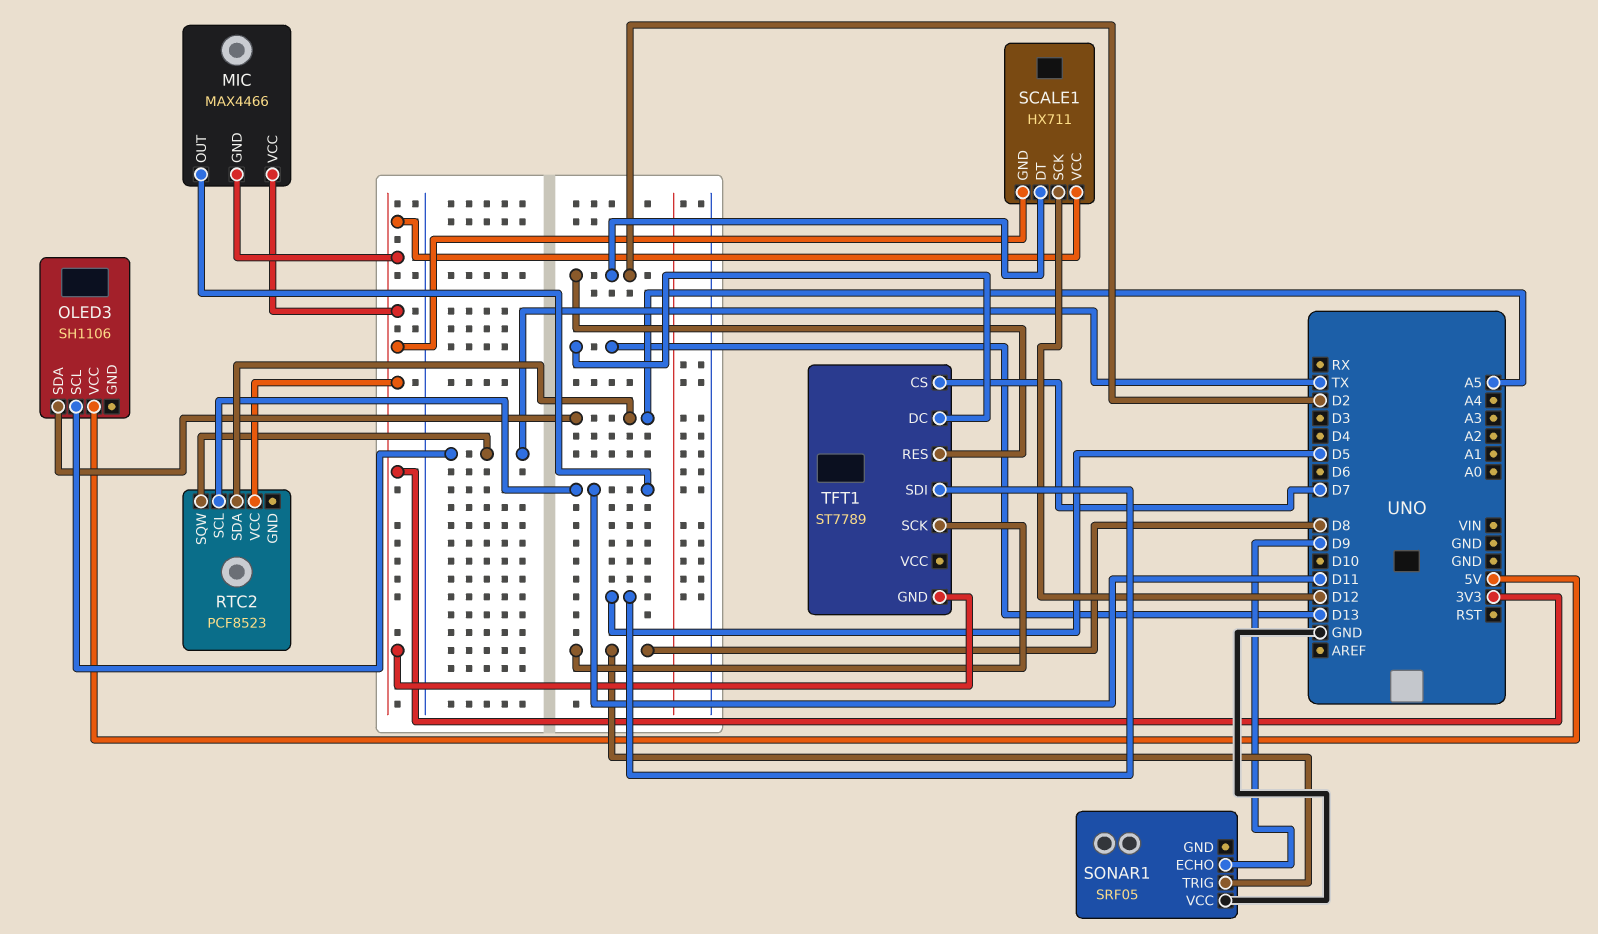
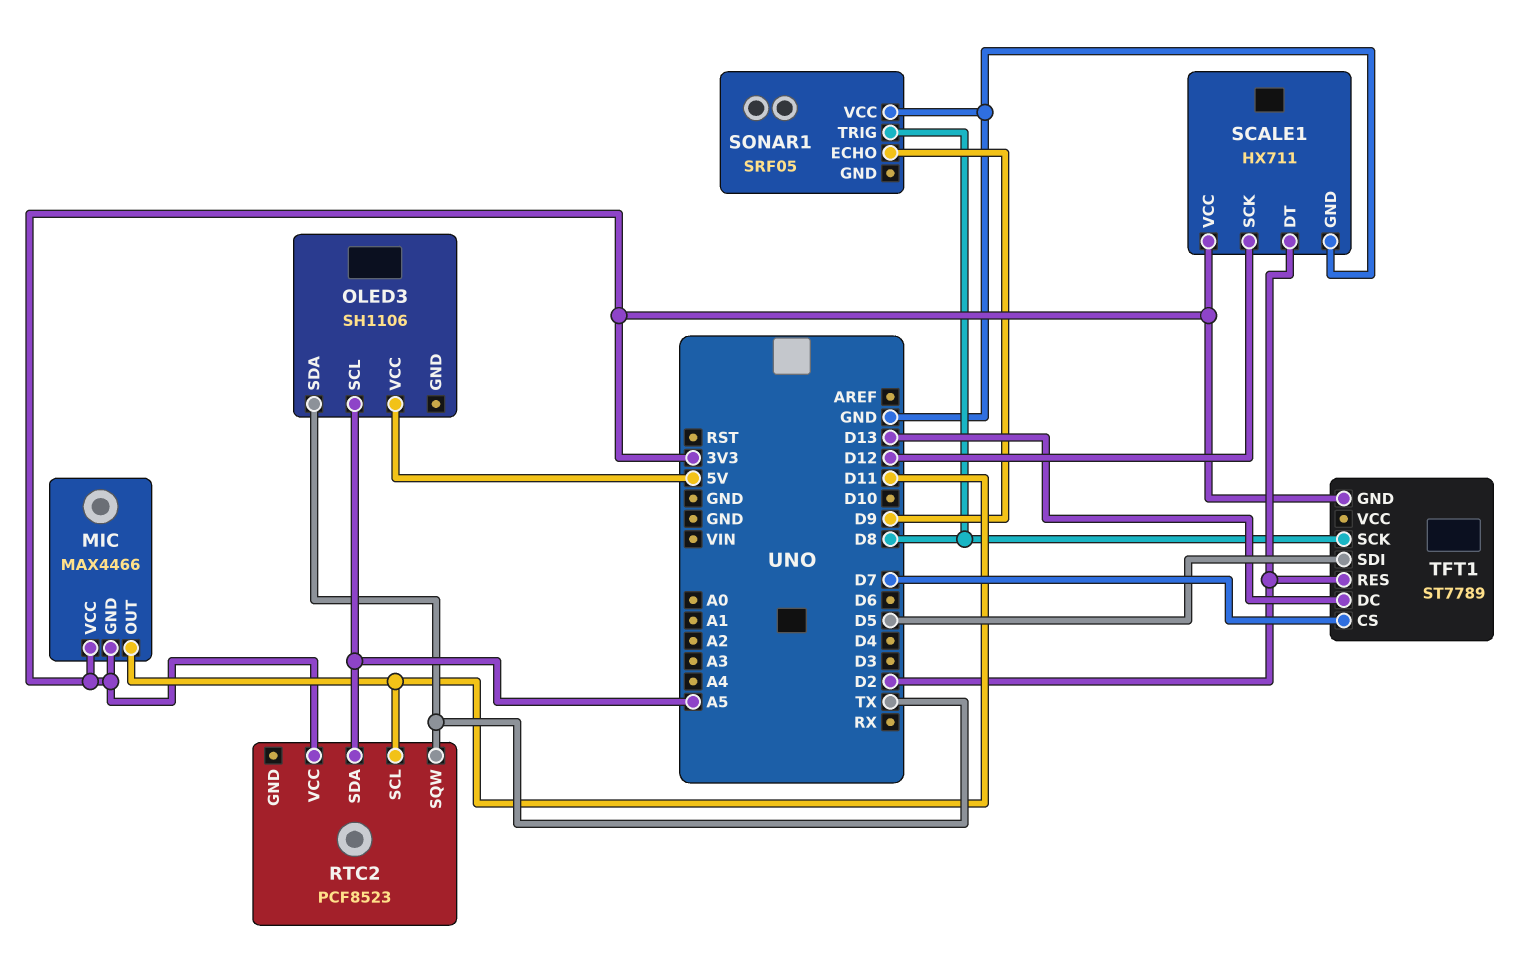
OLED3 pin SCL: TX -> A5
OLED3 pin SDA: A5 -> TX
SCALE1 pin GND: 3V3 -> GND

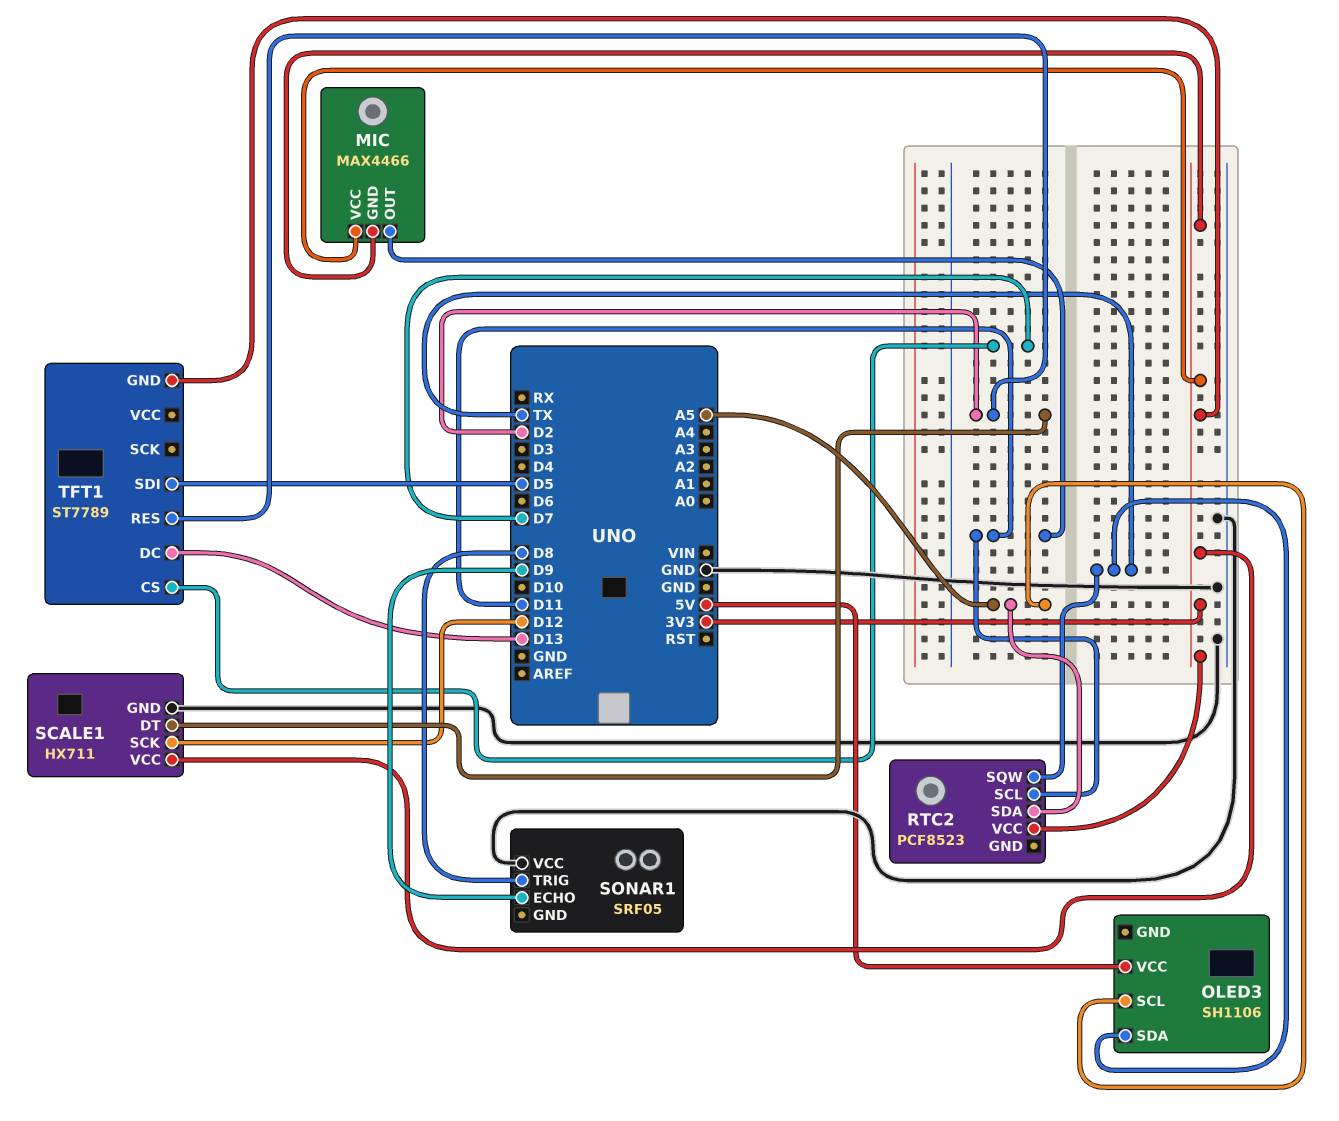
TFT1 pin SCK: D8 -> none

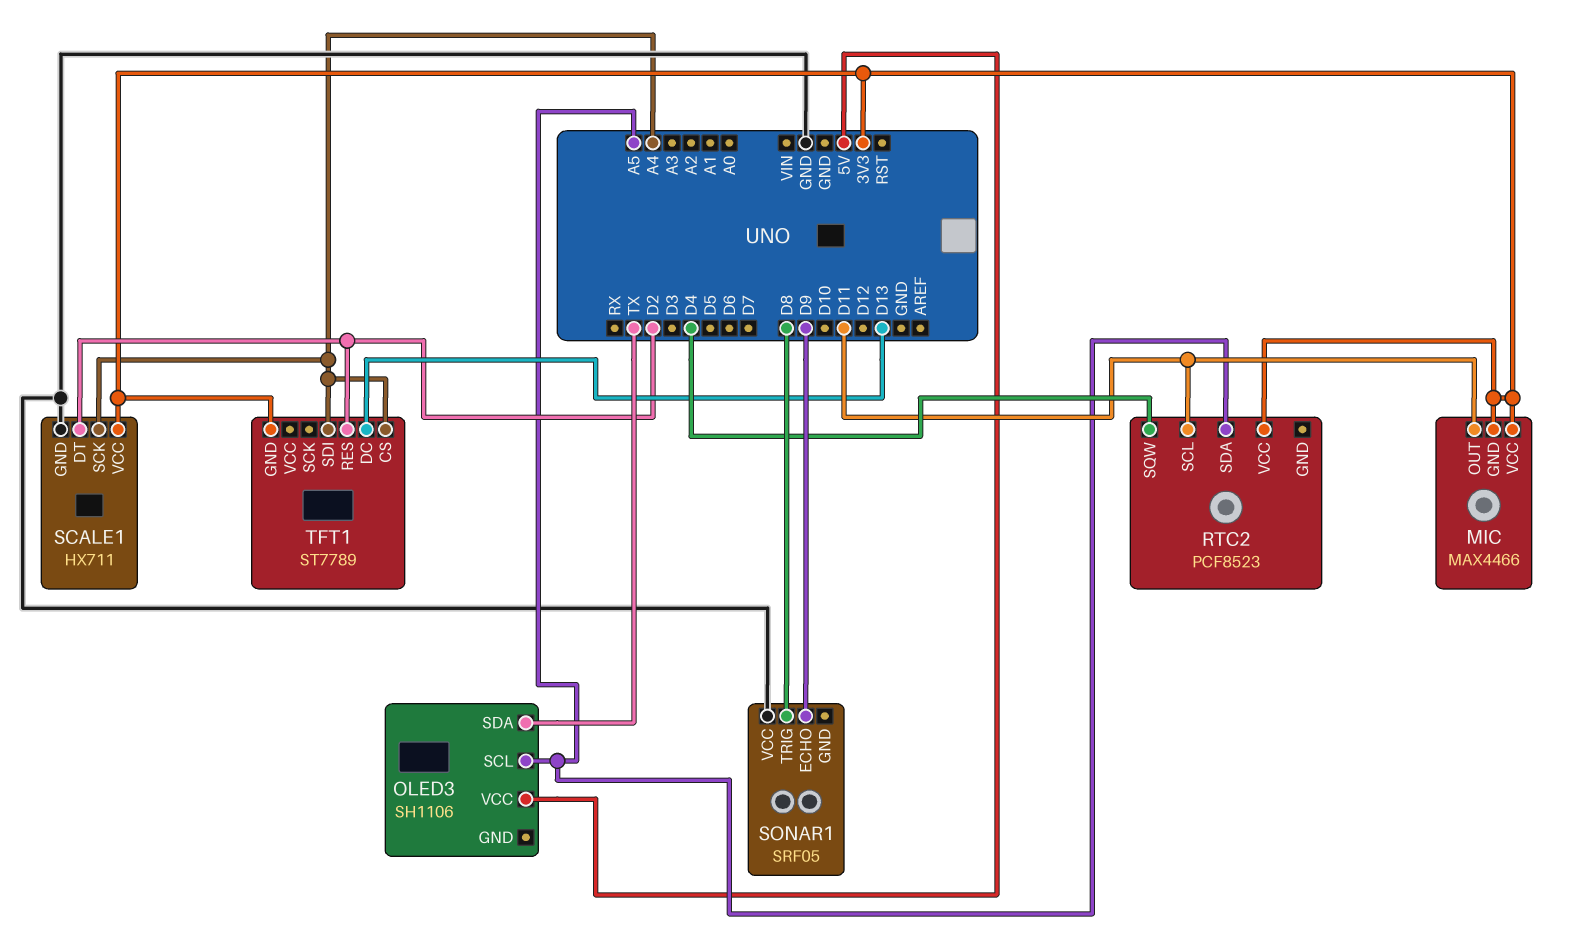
RTC2 pin SQW: TX -> D4
SCALE1 pin SCK: D12 -> A4
TFT1 pin CS: D7 -> A4
TFT1 pin SDI: D5 -> A4

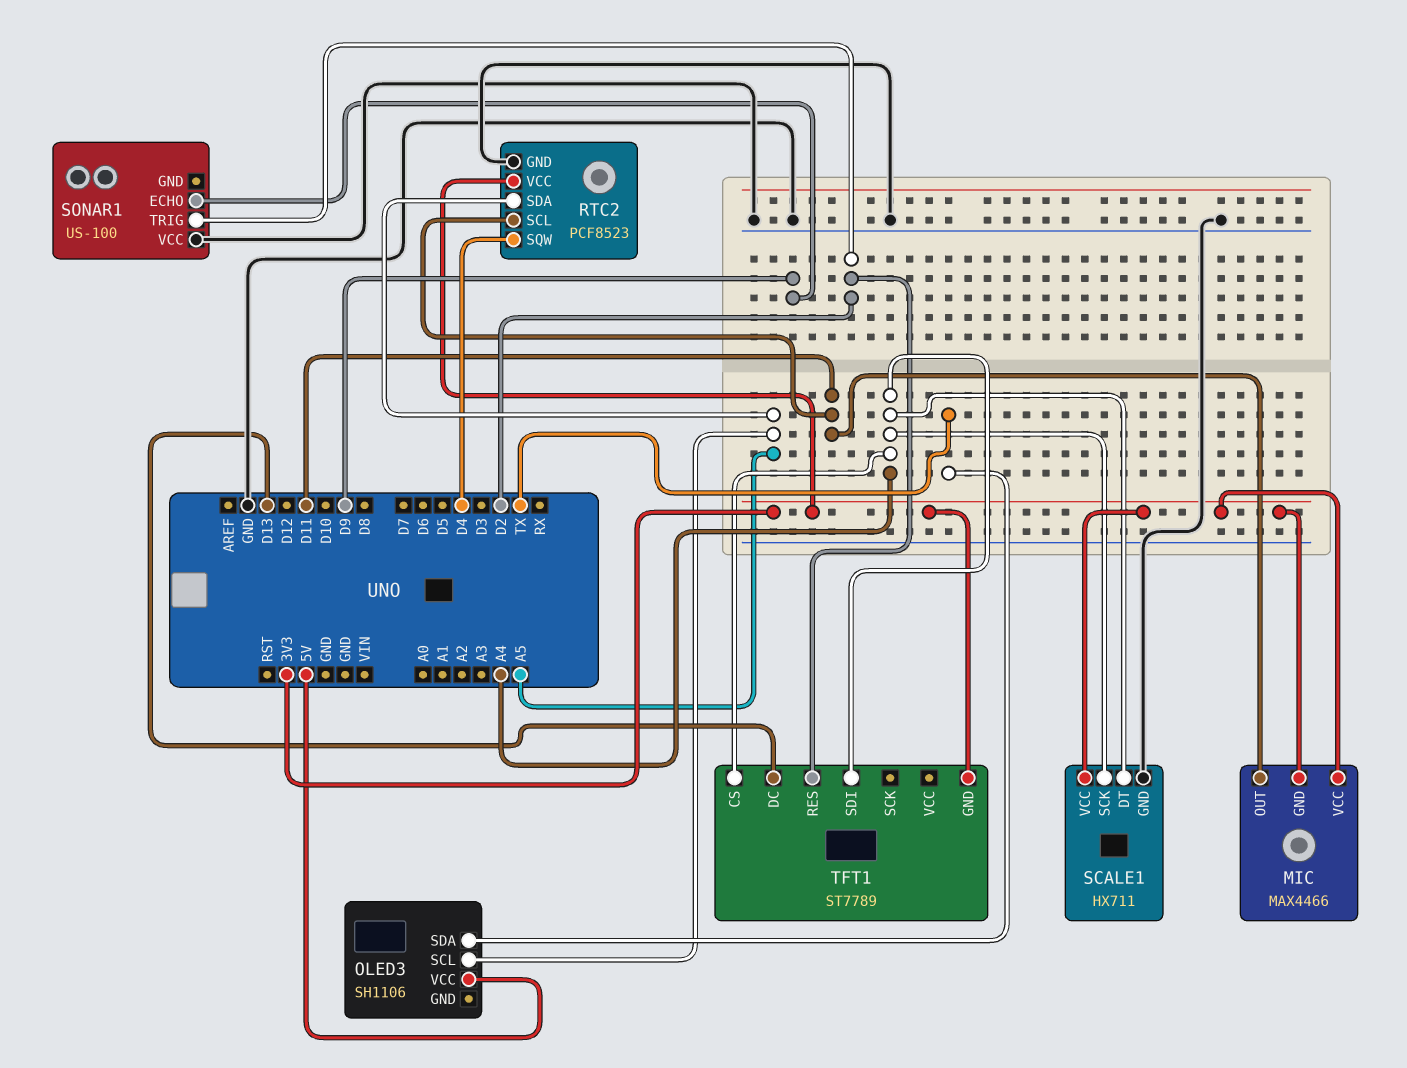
RTC2 pin GND: none -> GND
SCALE1 pin DT: D2 -> A4
SONAR1: SRF05 -> US-100
SONAR1 pin TRIG: D8 -> D2

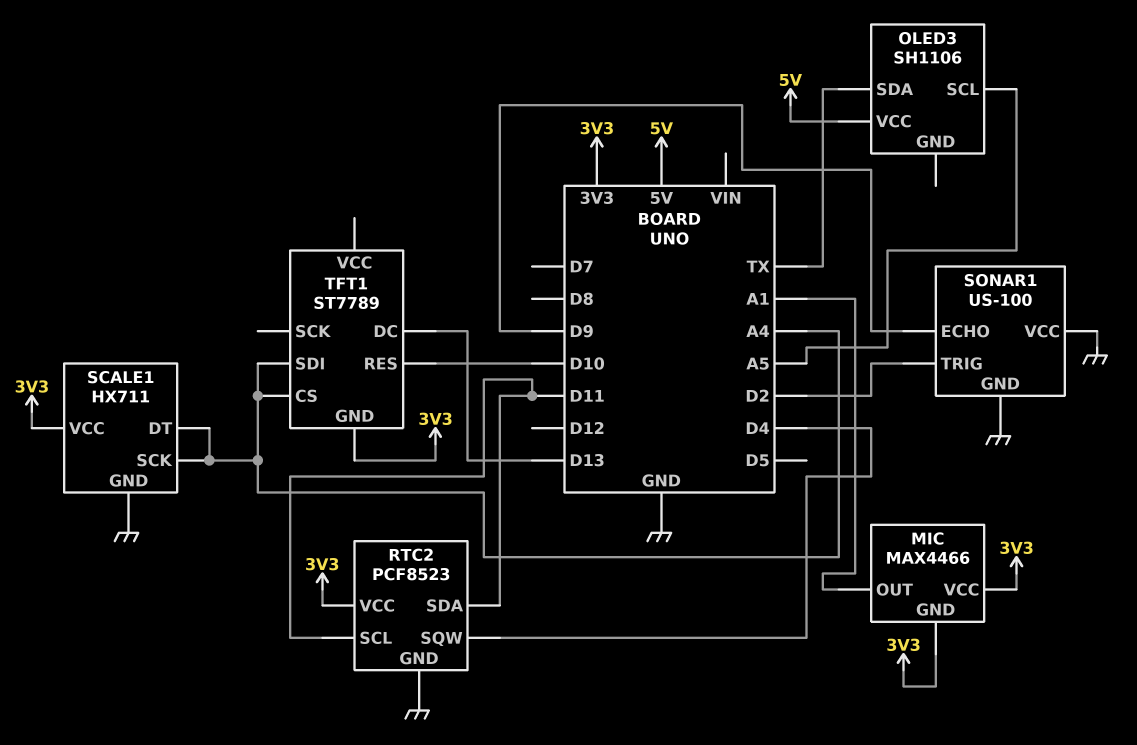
MIC pin OUT: D11 -> A1
RTC2 pin SDA: A5 -> D11
SONAR1 pin GND: none -> GND
TFT1 pin RES: D2 -> D10

